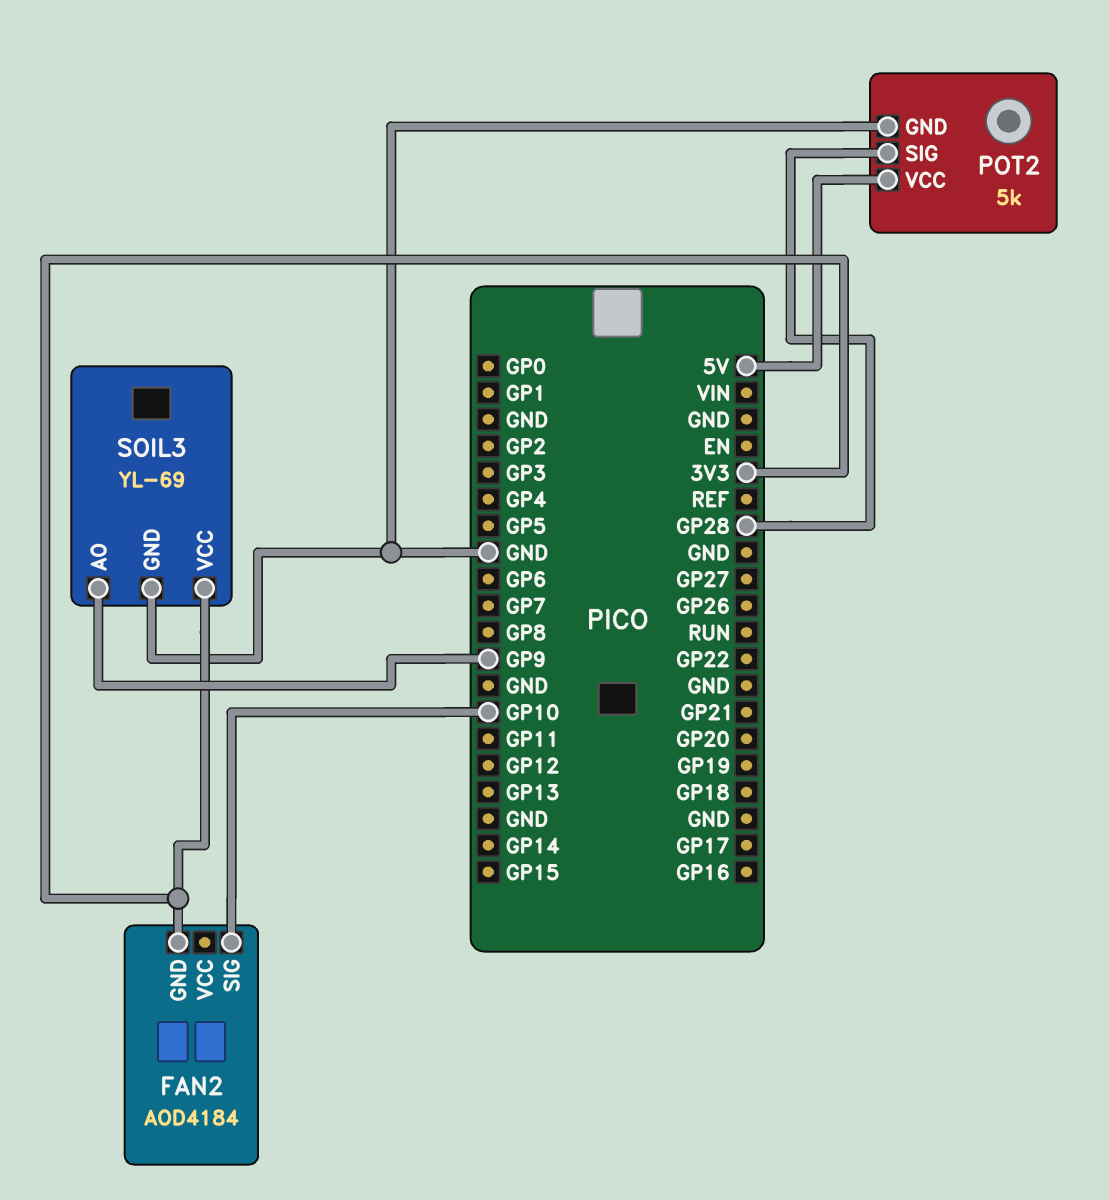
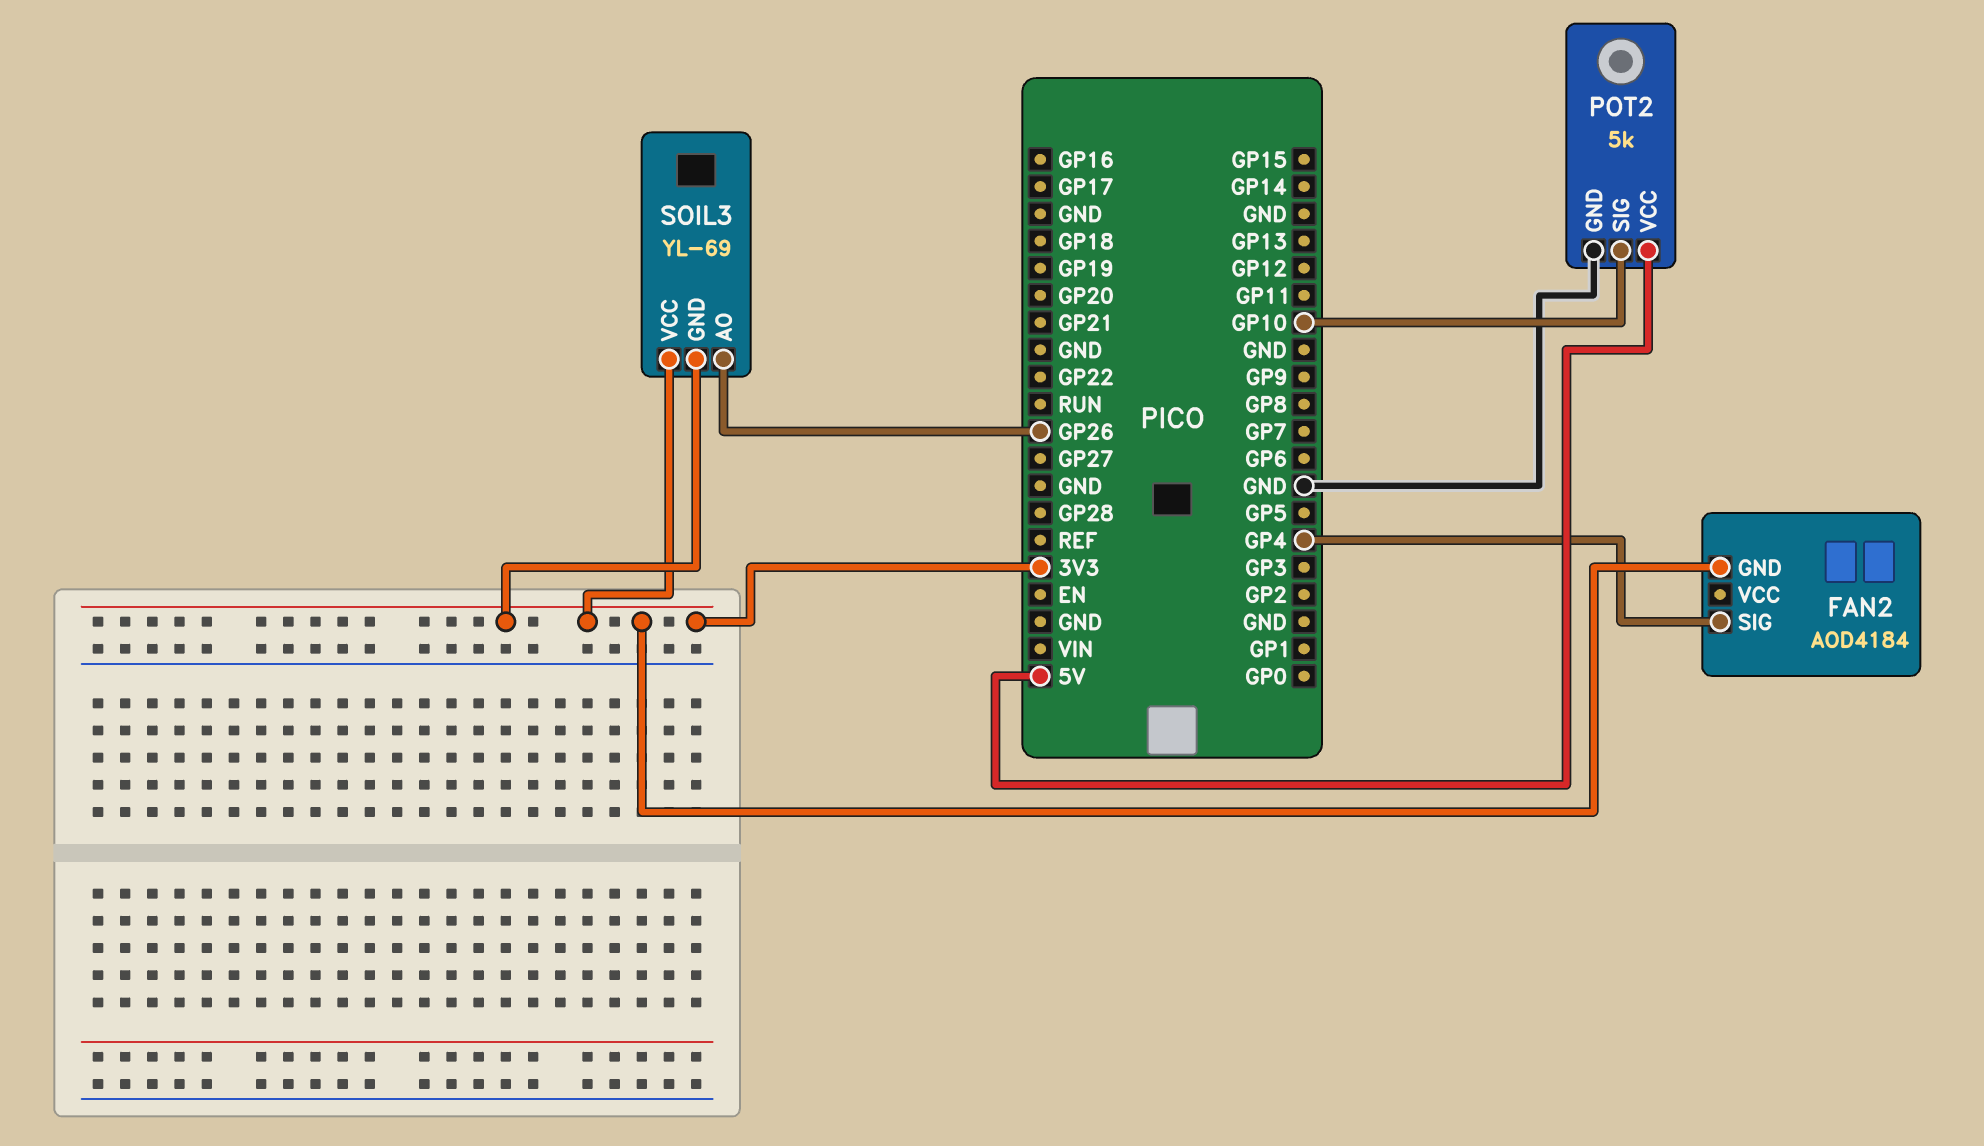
FAN2 pin SIG: GP10 -> GP4
POT2 pin SIG: GP28 -> GP10
SOIL3 pin AO: GP9 -> GP26
SOIL3 pin GND: GND -> 3V3

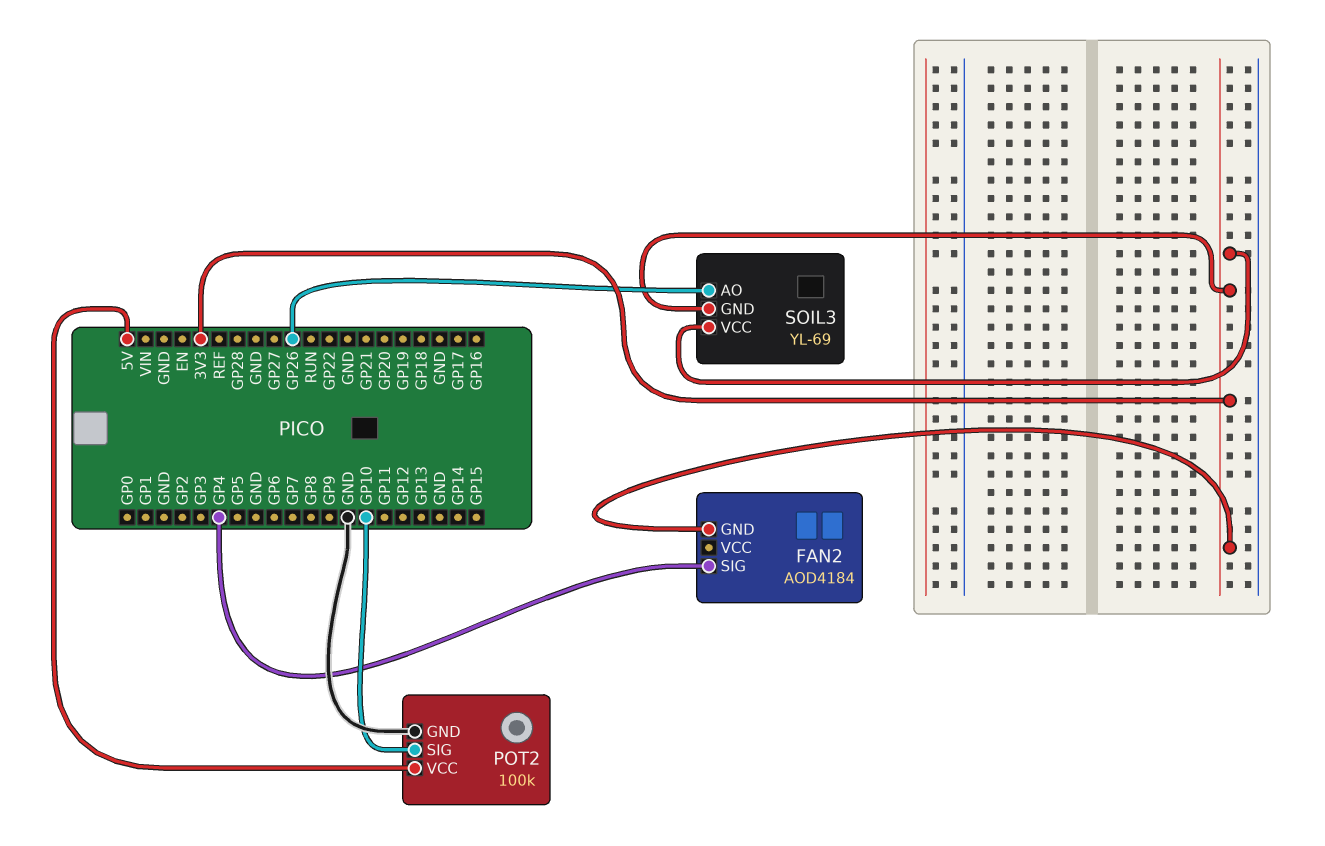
POT2: 5k -> 100k

